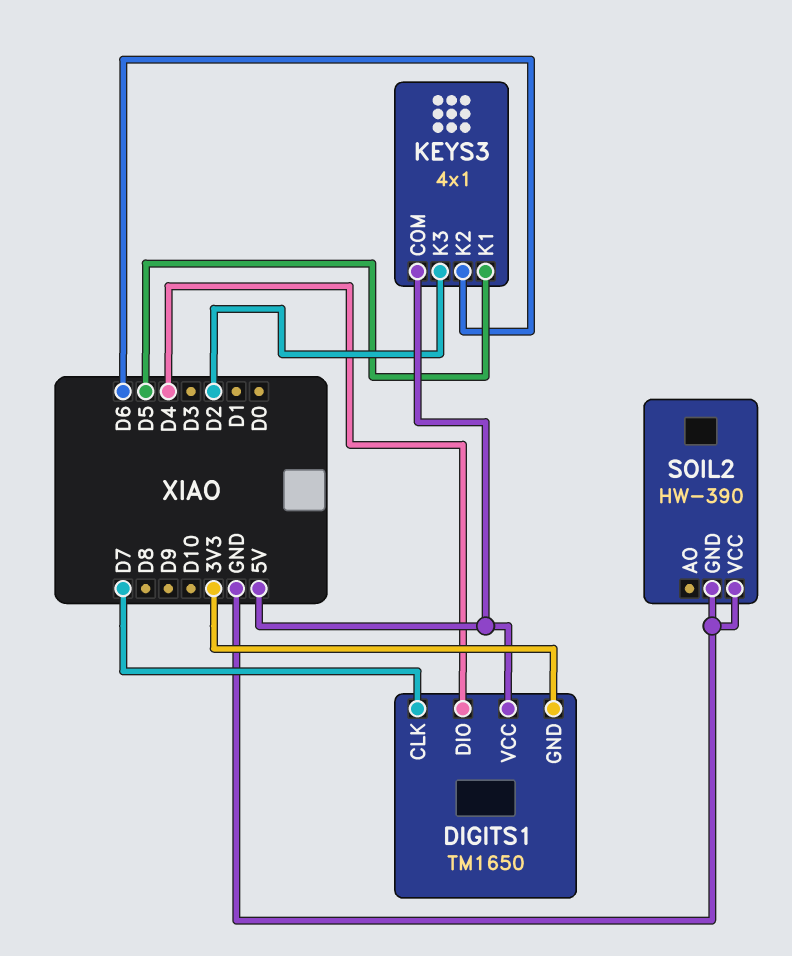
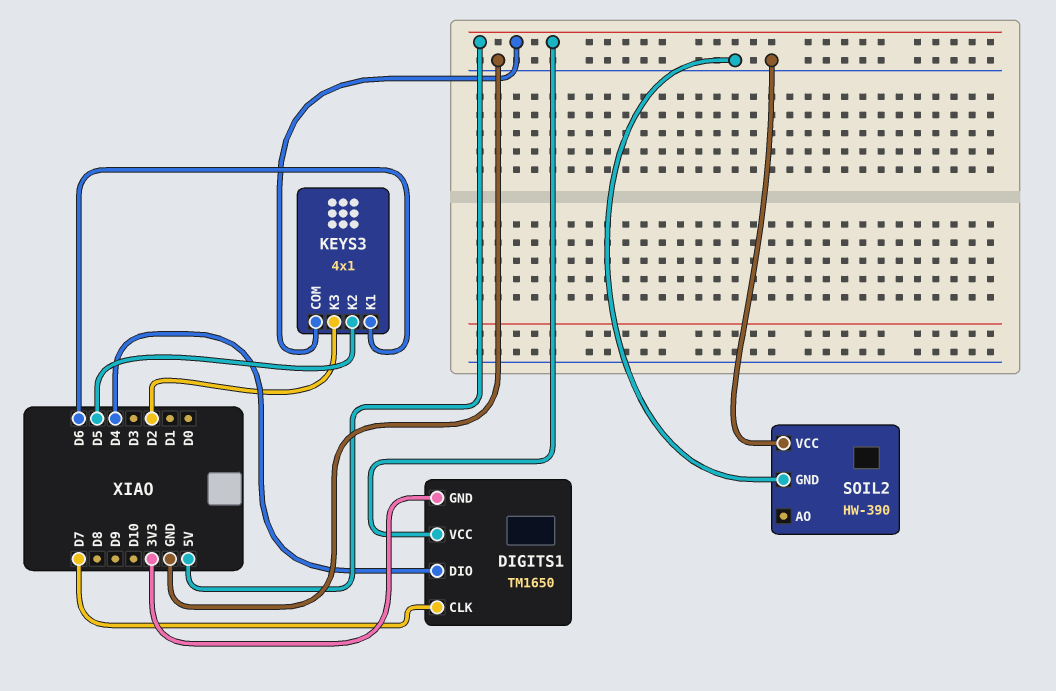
KEYS3 pin K1: D5 -> D6
KEYS3 pin K2: D6 -> D5

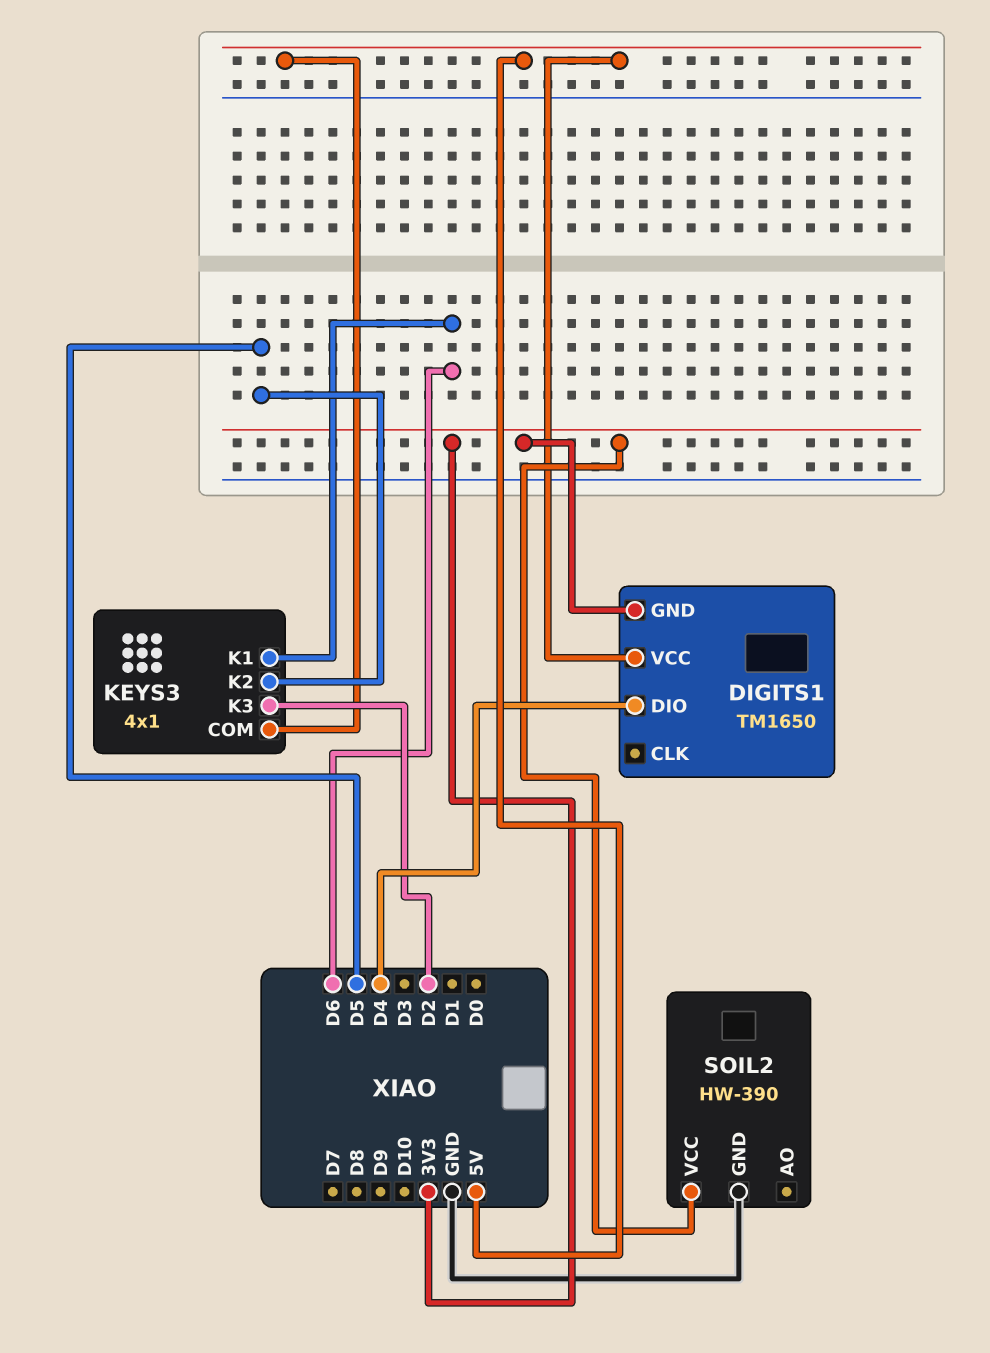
DIGITS1 pin CLK: D7 -> none
SOIL2 pin VCC: GND -> 3V3

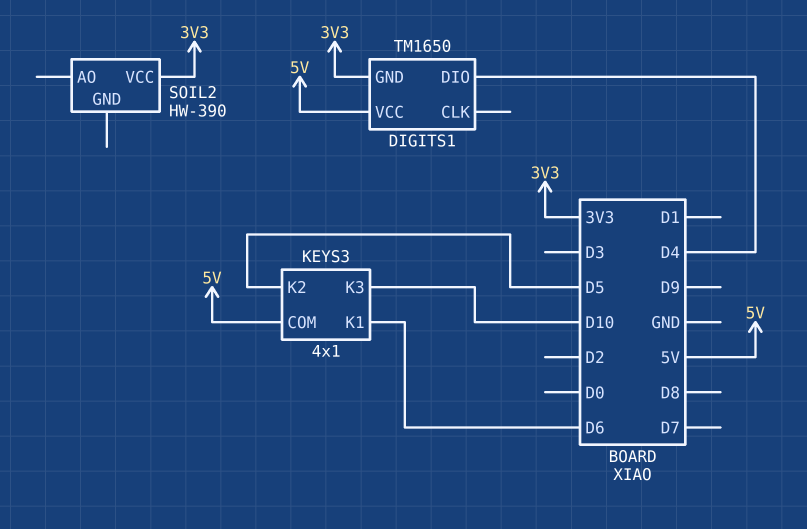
KEYS3 pin K3: D2 -> D10
SOIL2 pin GND: GND -> none

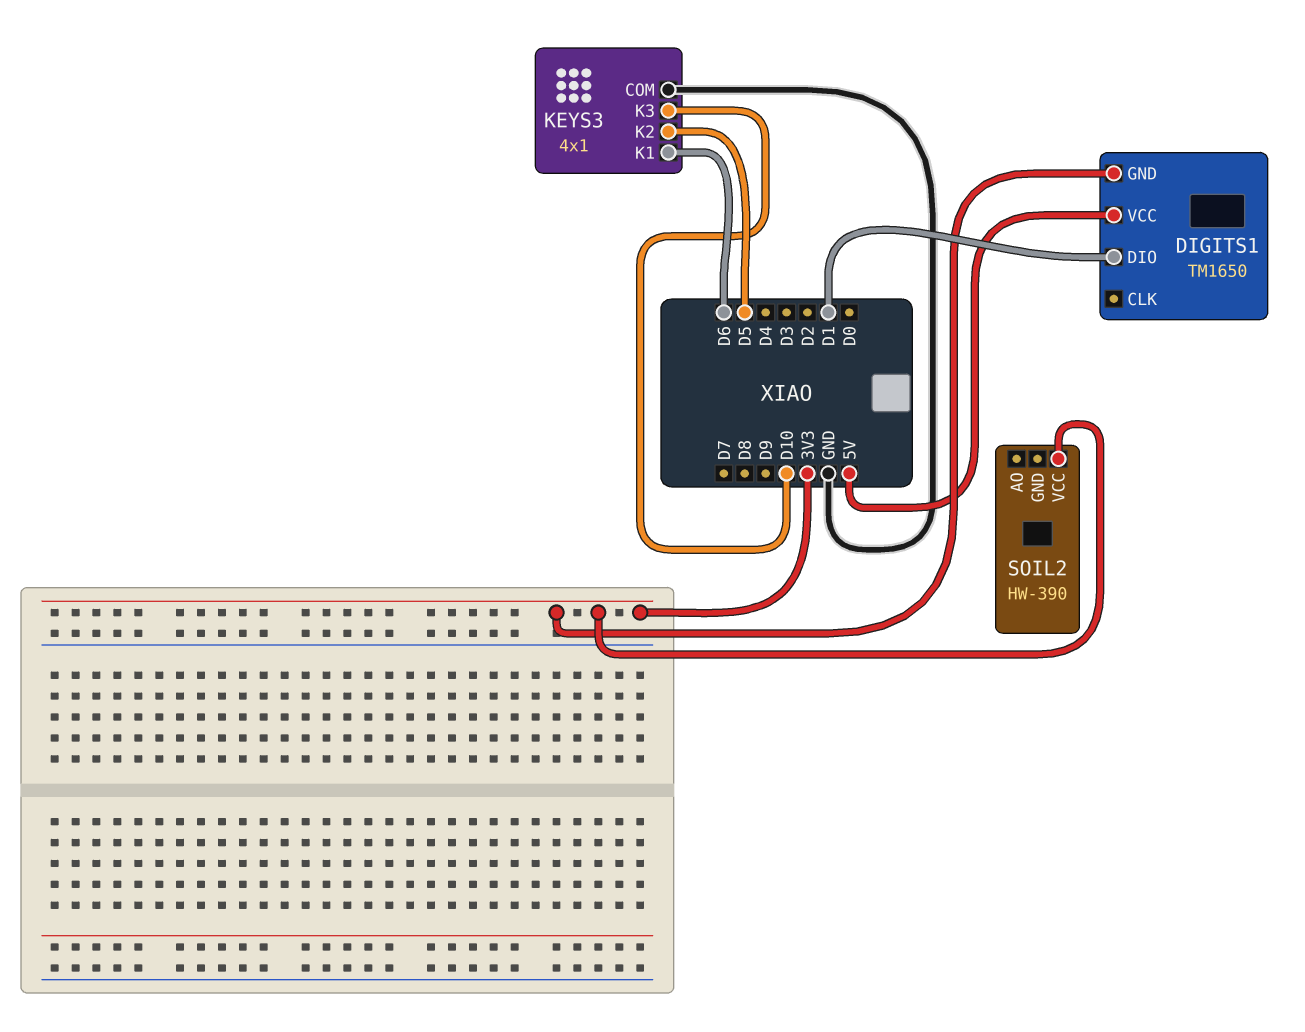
DIGITS1 pin DIO: D4 -> D1
KEYS3 pin COM: 5V -> GND

